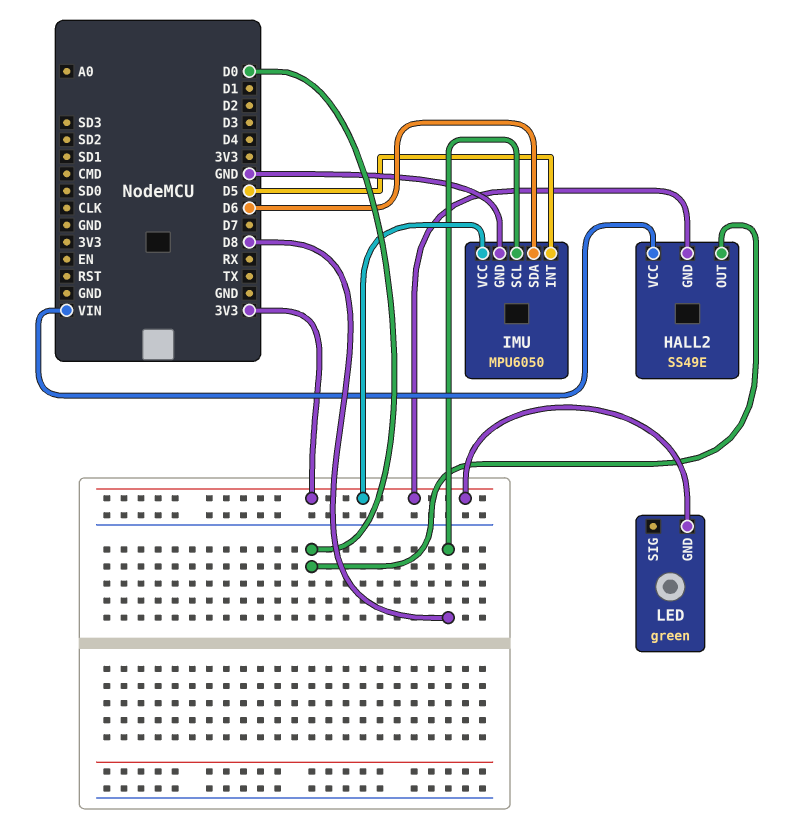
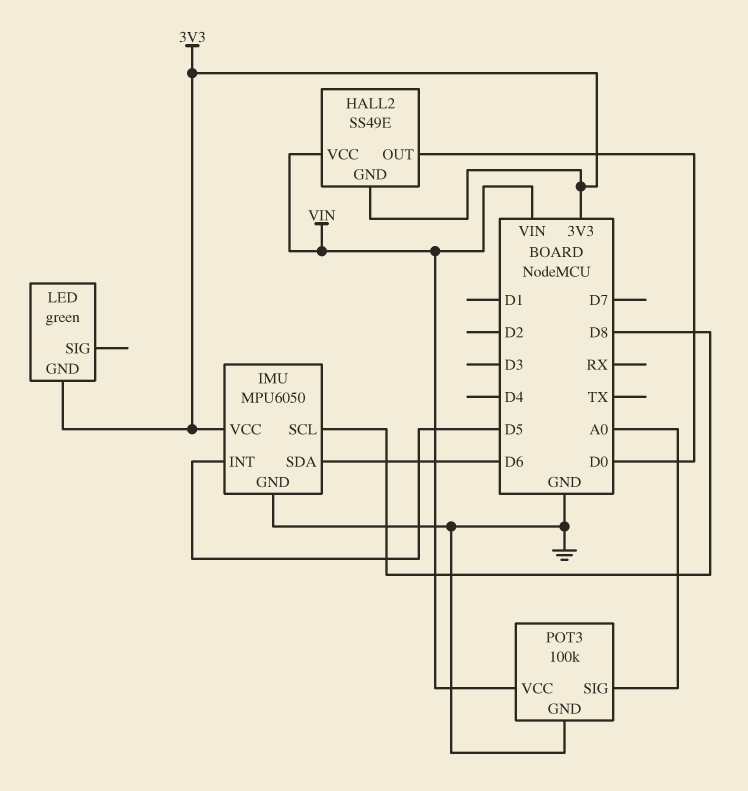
POT3: none -> 100k
POT3 pin GND: none -> GND
POT3 pin SIG: none -> A0
POT3 pin VCC: none -> VIN

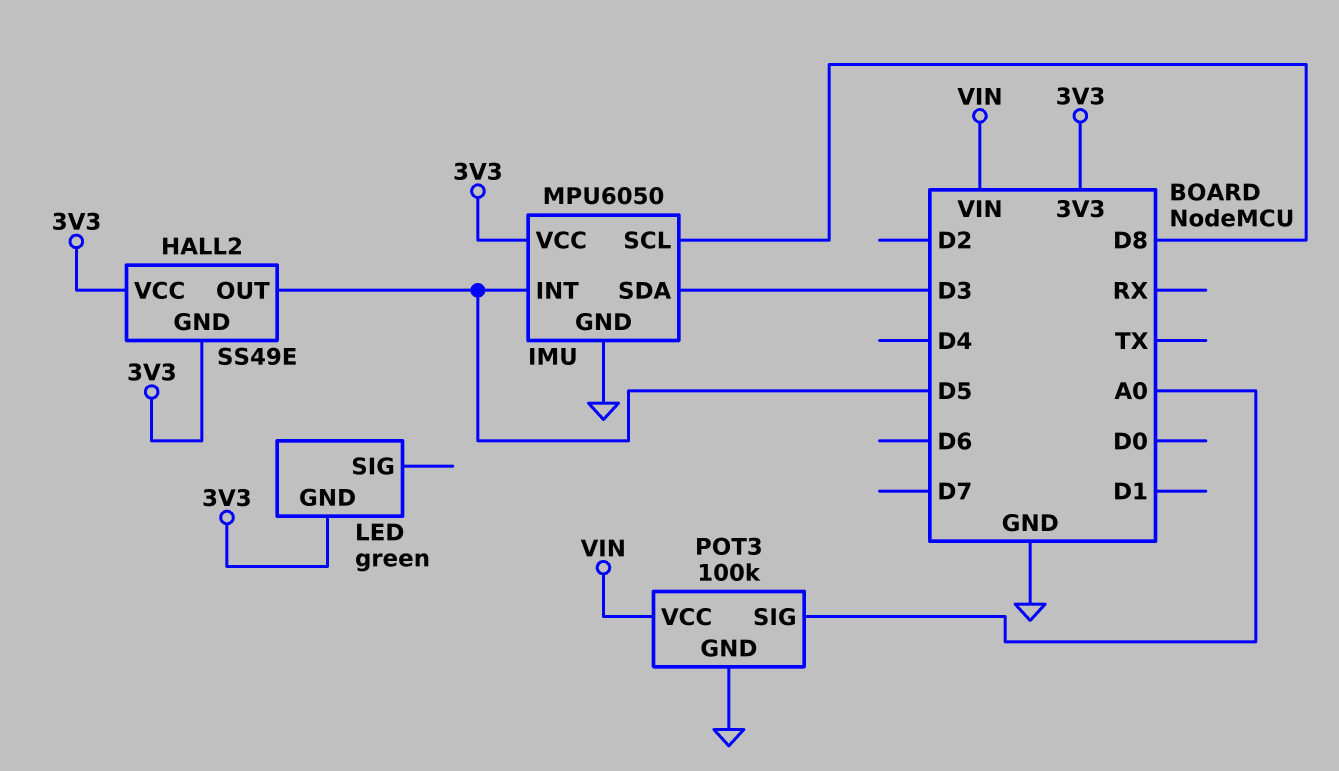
HALL2 pin OUT: D0 -> D5
HALL2 pin VCC: VIN -> 3V3
IMU pin SDA: D6 -> D3

